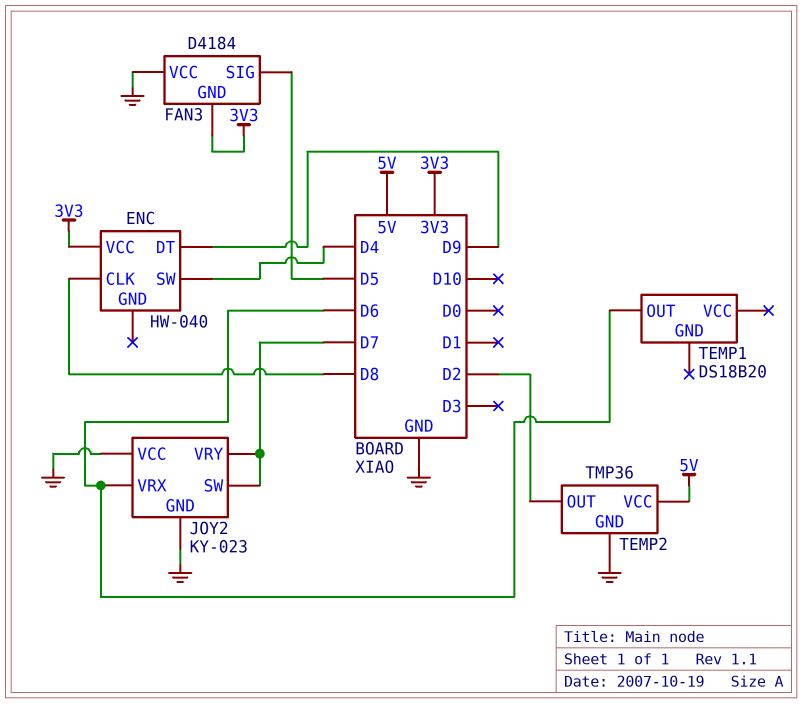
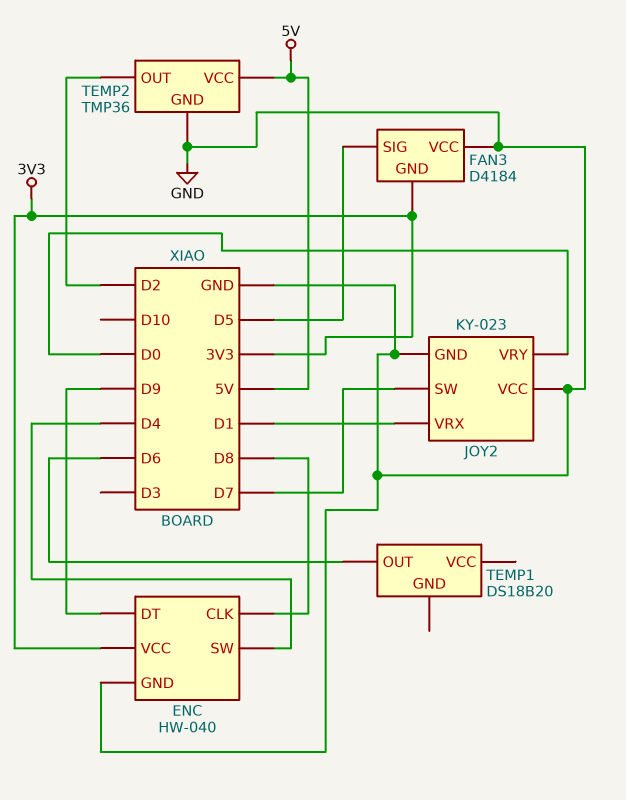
ENC pin GND: none -> GND
JOY2 pin VRX: D6 -> D1
JOY2 pin VRY: D7 -> D0

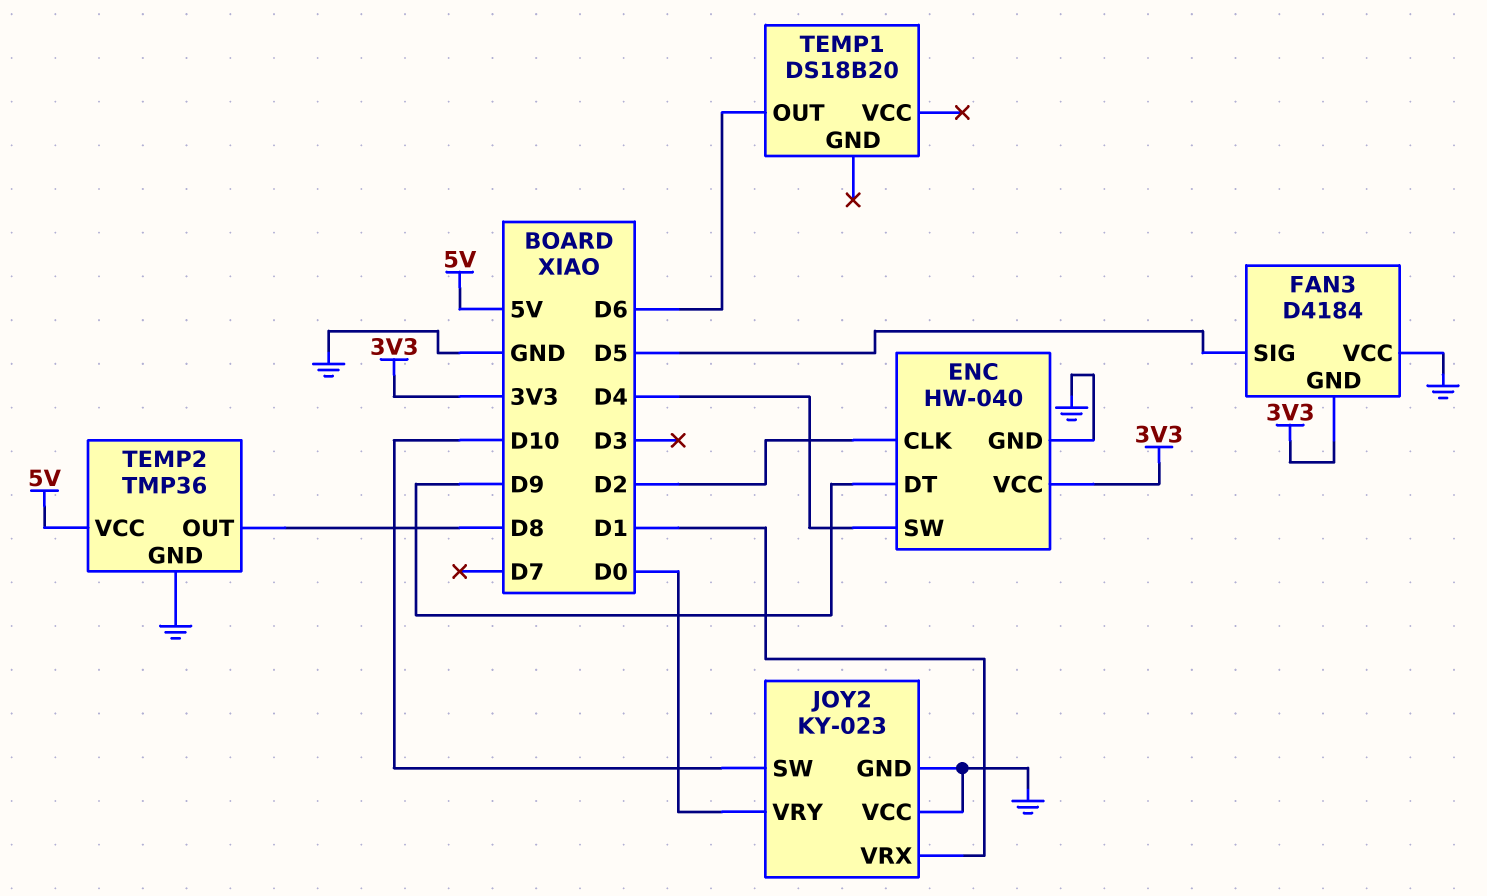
ENC pin CLK: D8 -> D2
JOY2 pin SW: D7 -> D10
TEMP2 pin OUT: D2 -> D8

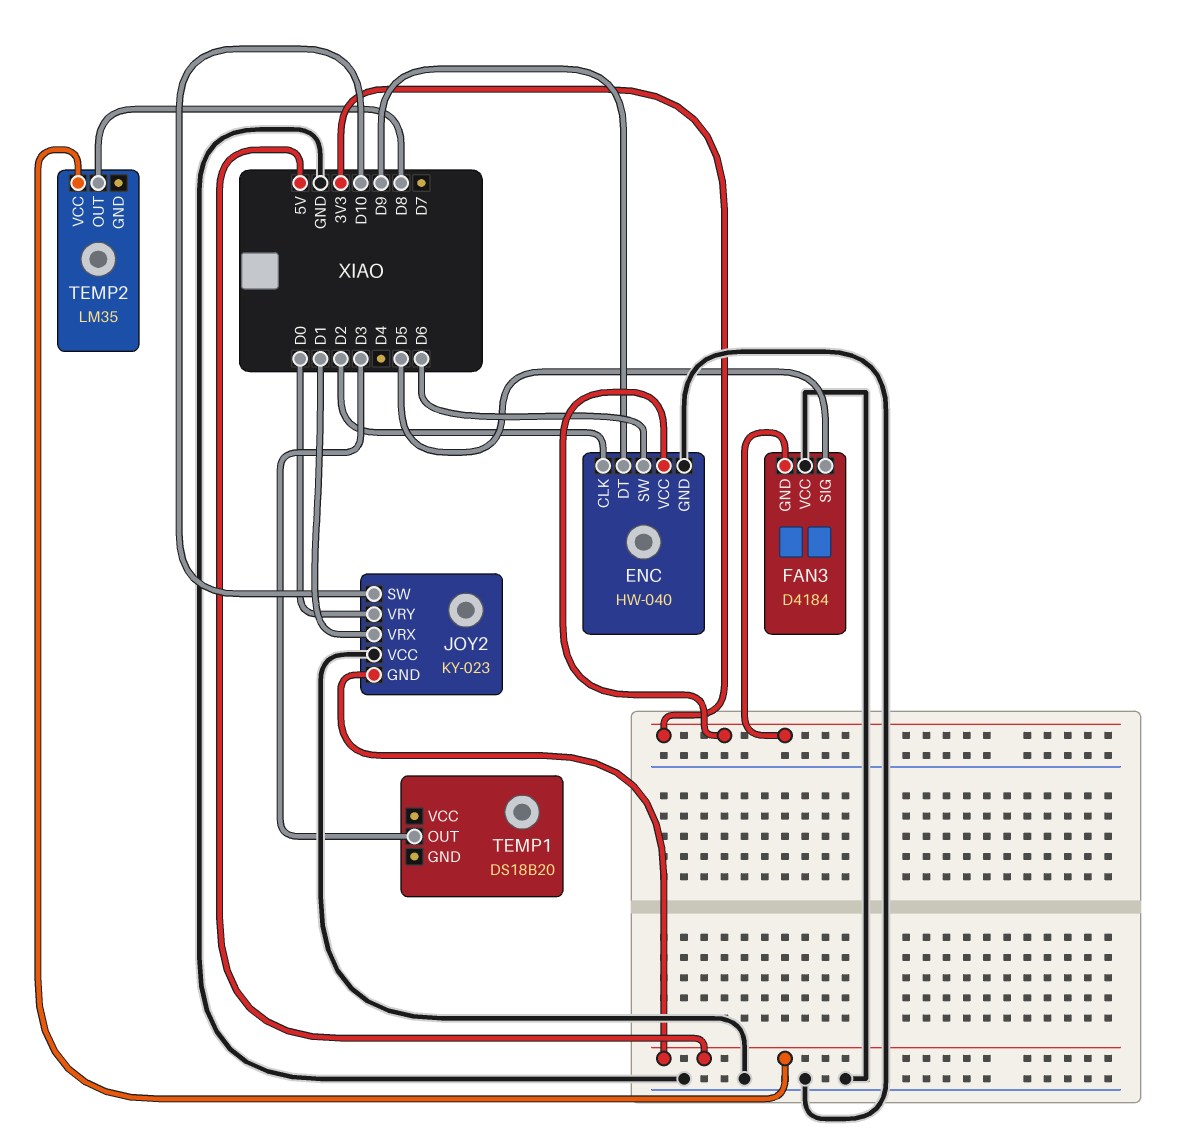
ENC pin SW: D4 -> D6
JOY2 pin GND: GND -> 5V
TEMP1 pin OUT: D6 -> D3
TEMP2: TMP36 -> LM35
TEMP2 pin GND: GND -> none

